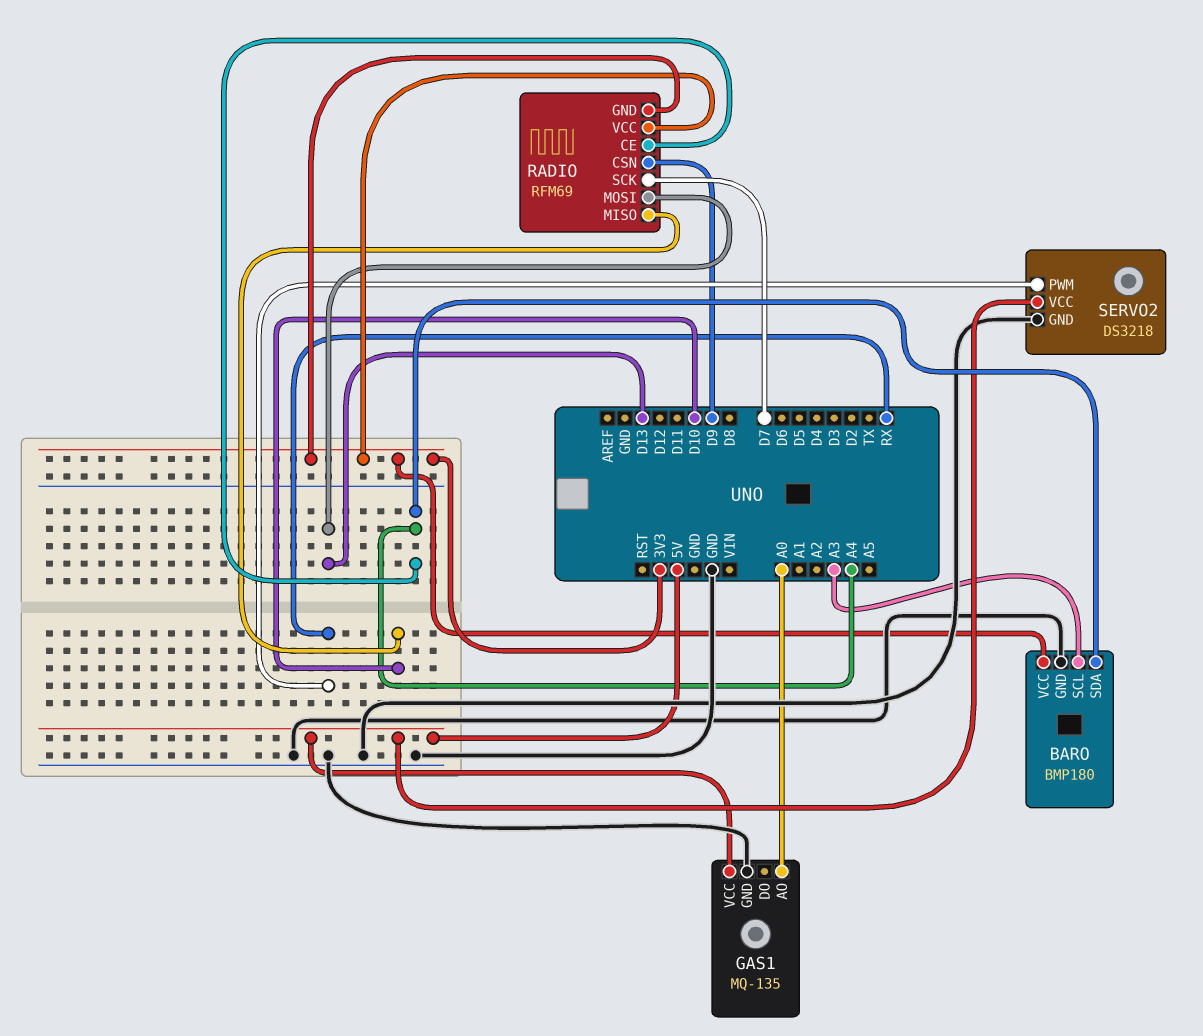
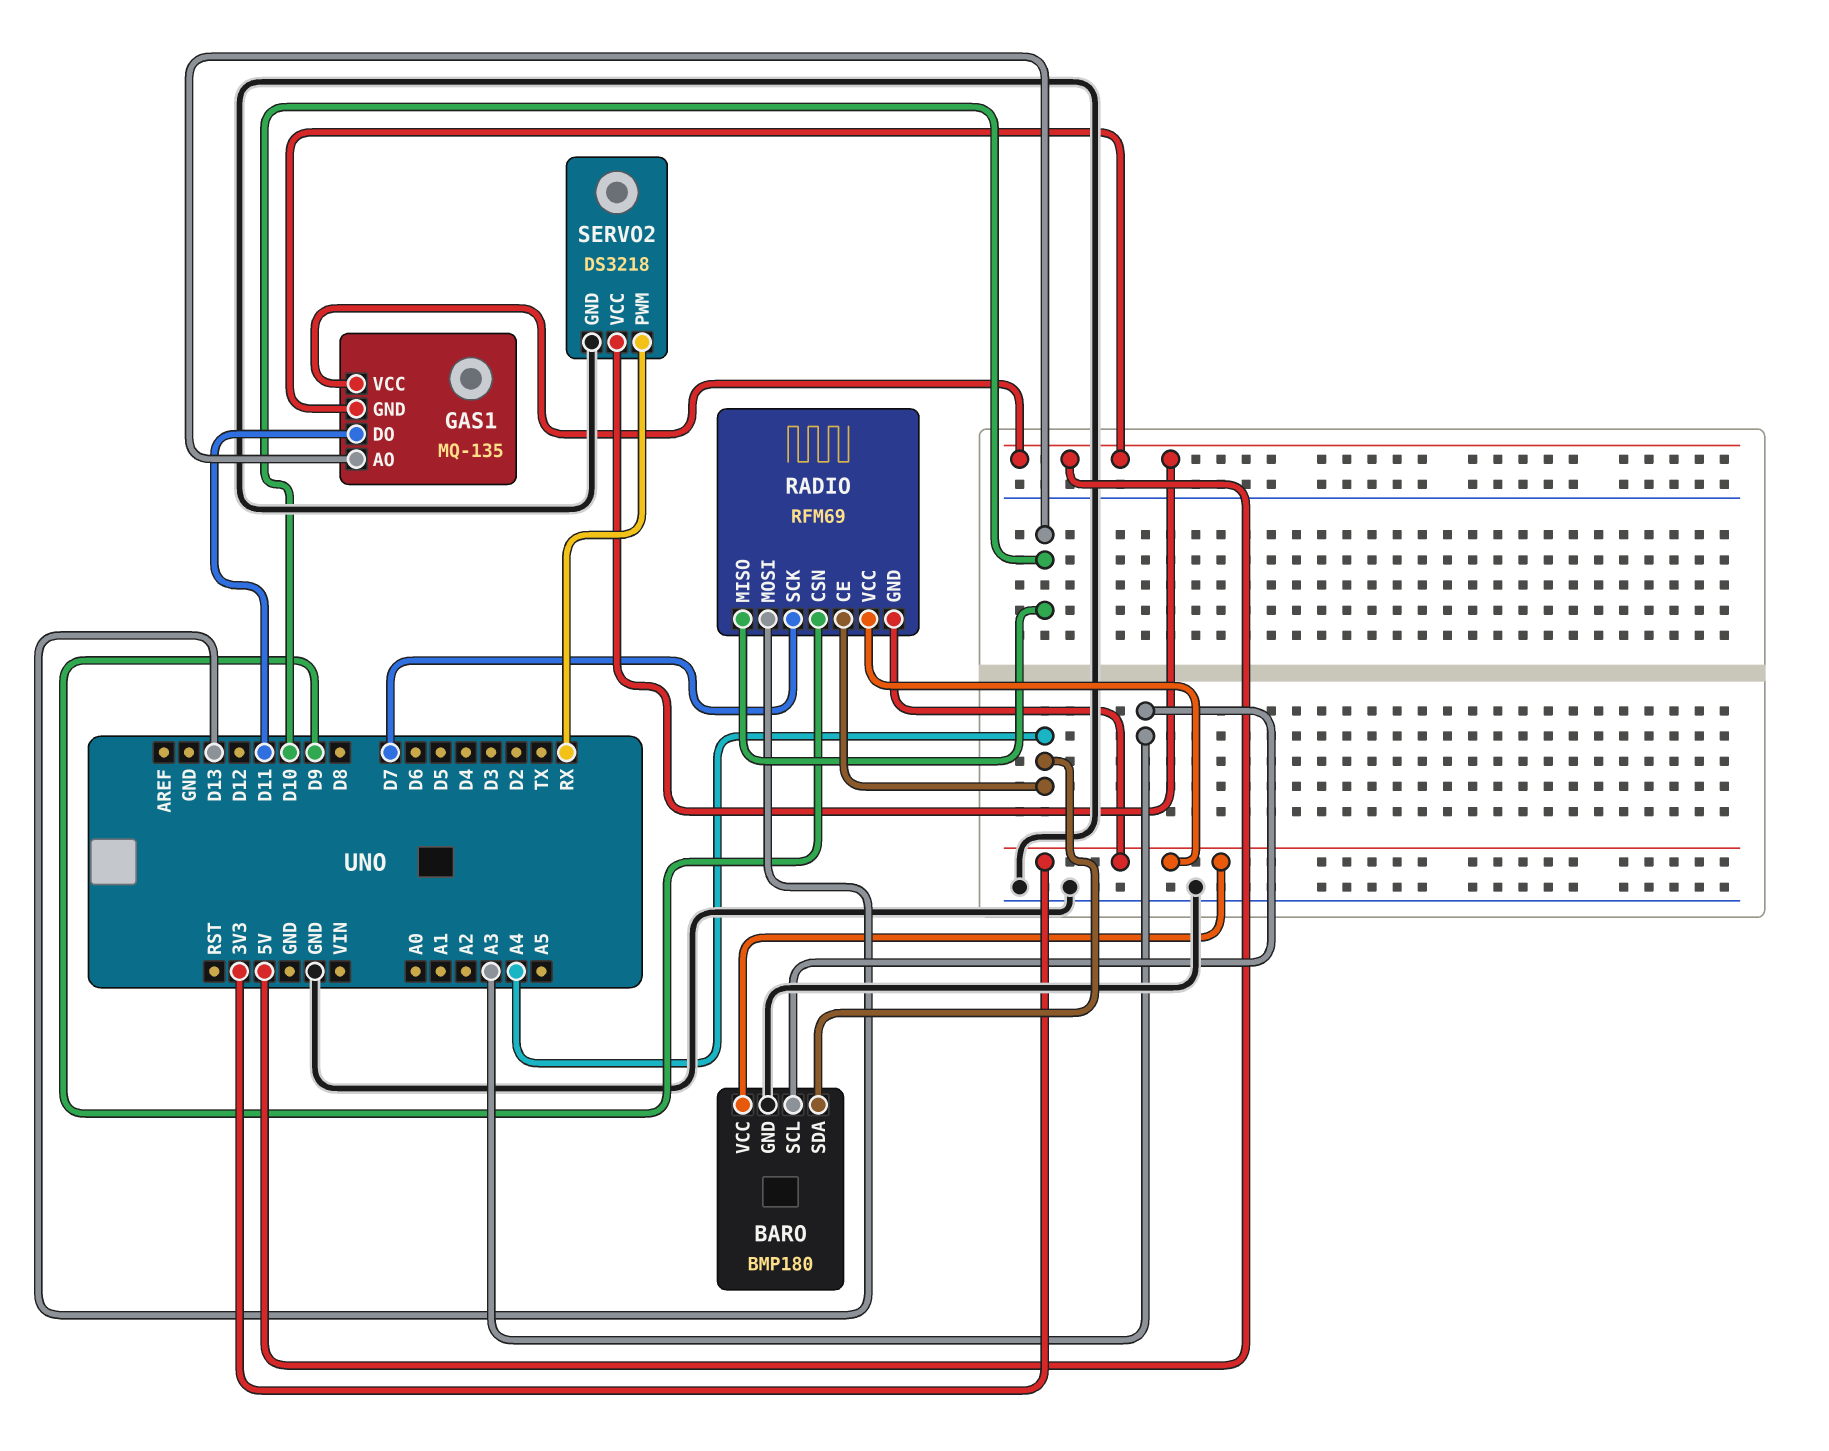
GAS1 pin AO: A0 -> D10
GAS1 pin DO: none -> D11
GAS1 pin GND: GND -> 5V

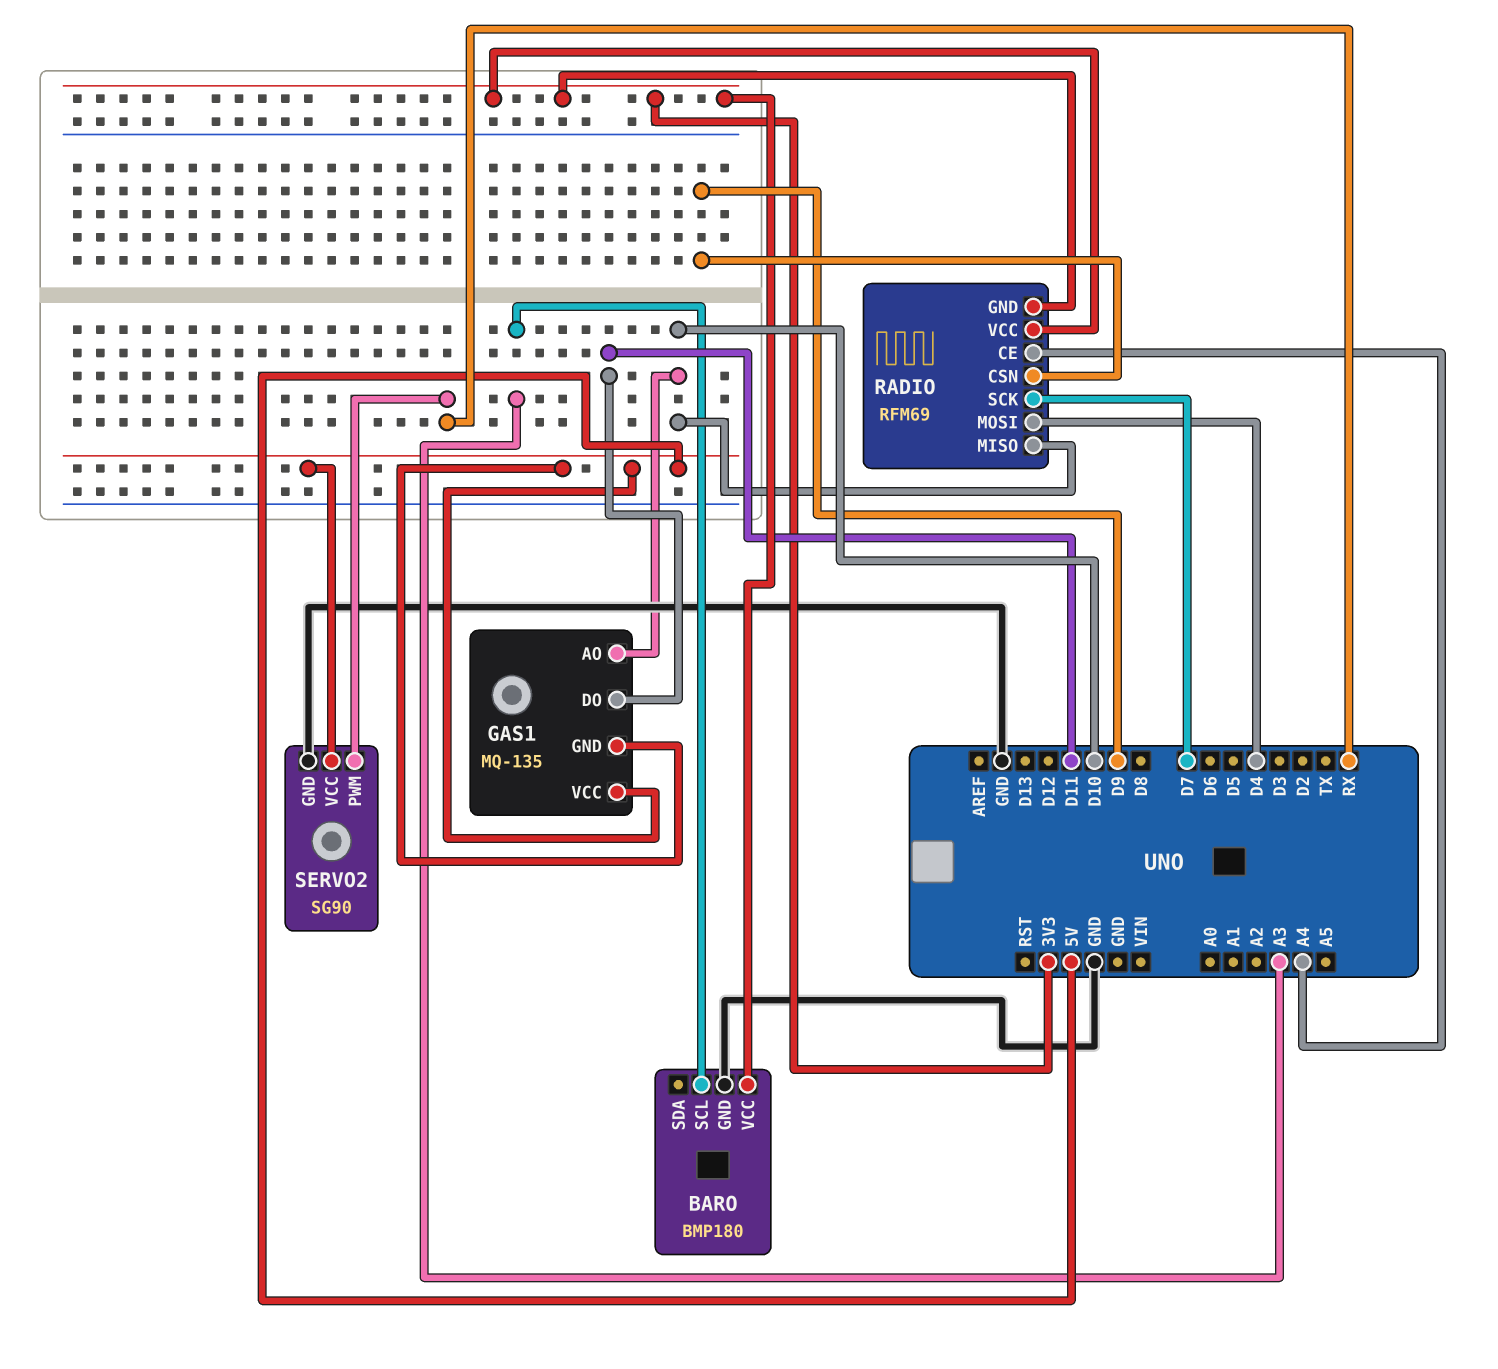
BARO pin SDA: A4 -> none
RADIO pin MOSI: D13 -> D4
SERVO2: DS3218 -> SG90

